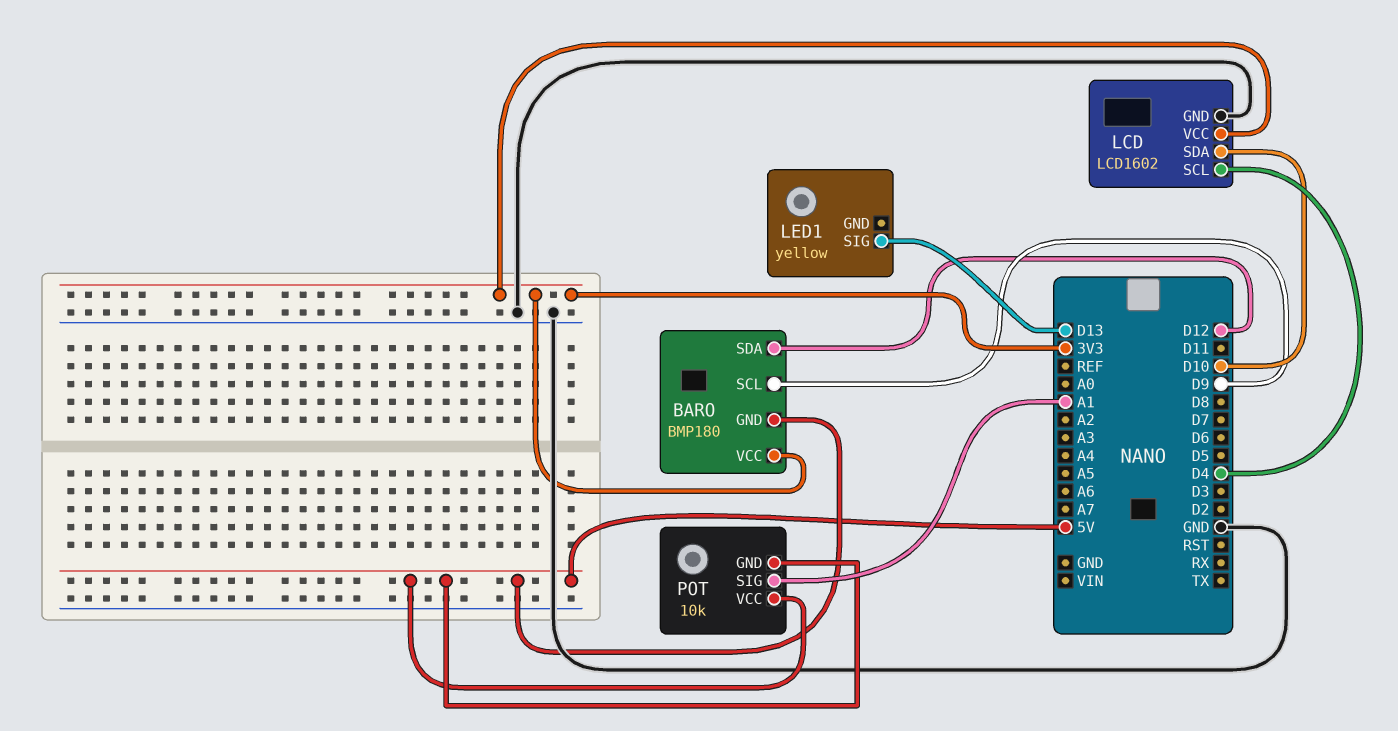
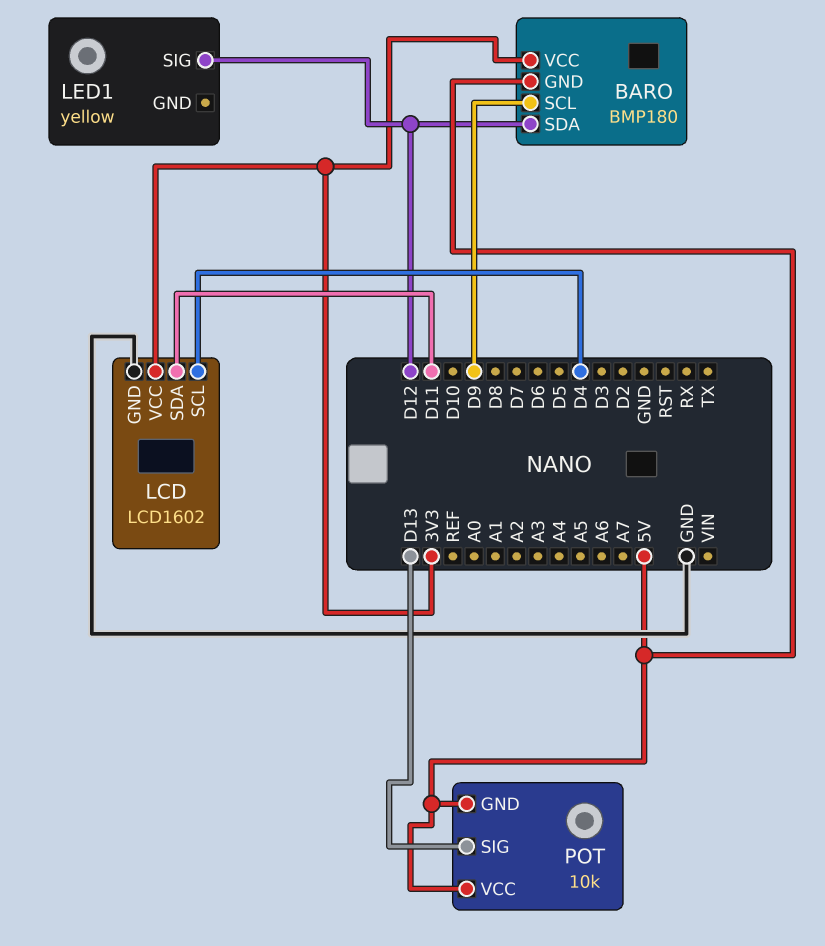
LCD pin SDA: D10 -> D11
LED1 pin SIG: D13 -> D12
POT pin SIG: A1 -> D13

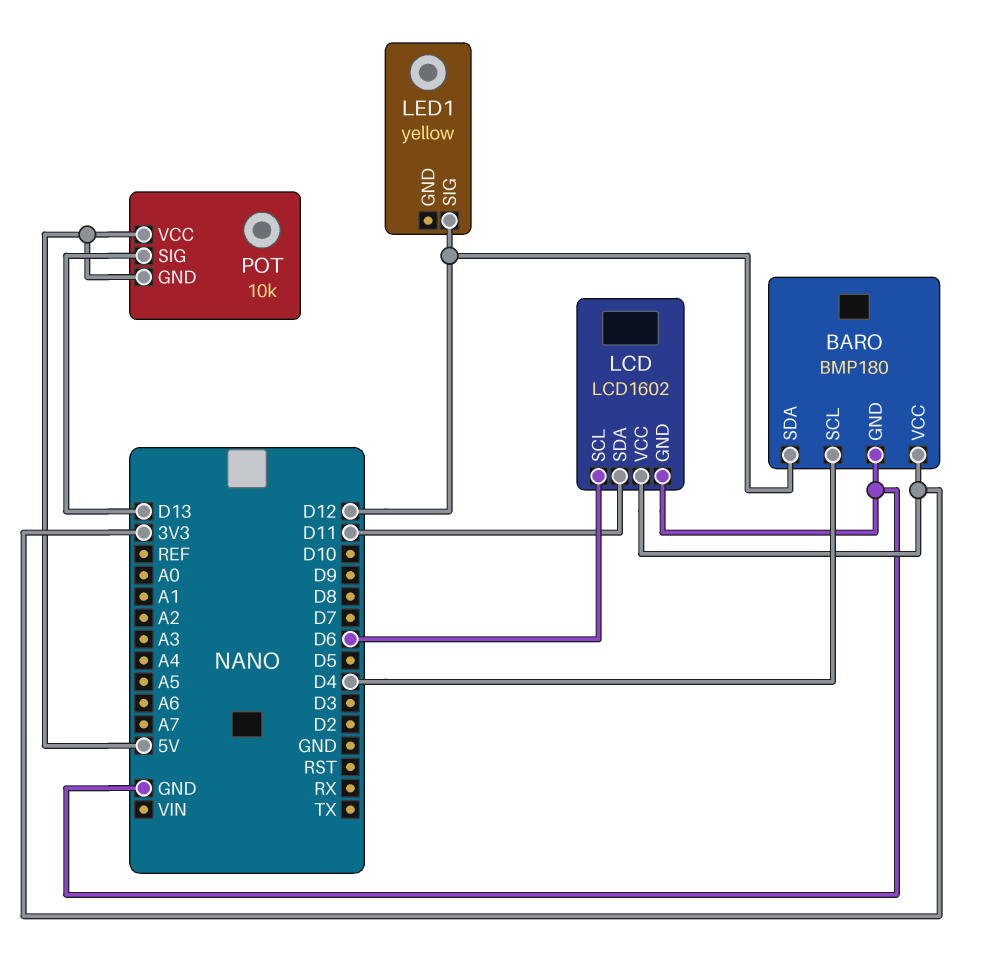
BARO pin GND: 5V -> GND
BARO pin SCL: D9 -> D4
LCD pin SCL: D4 -> D6

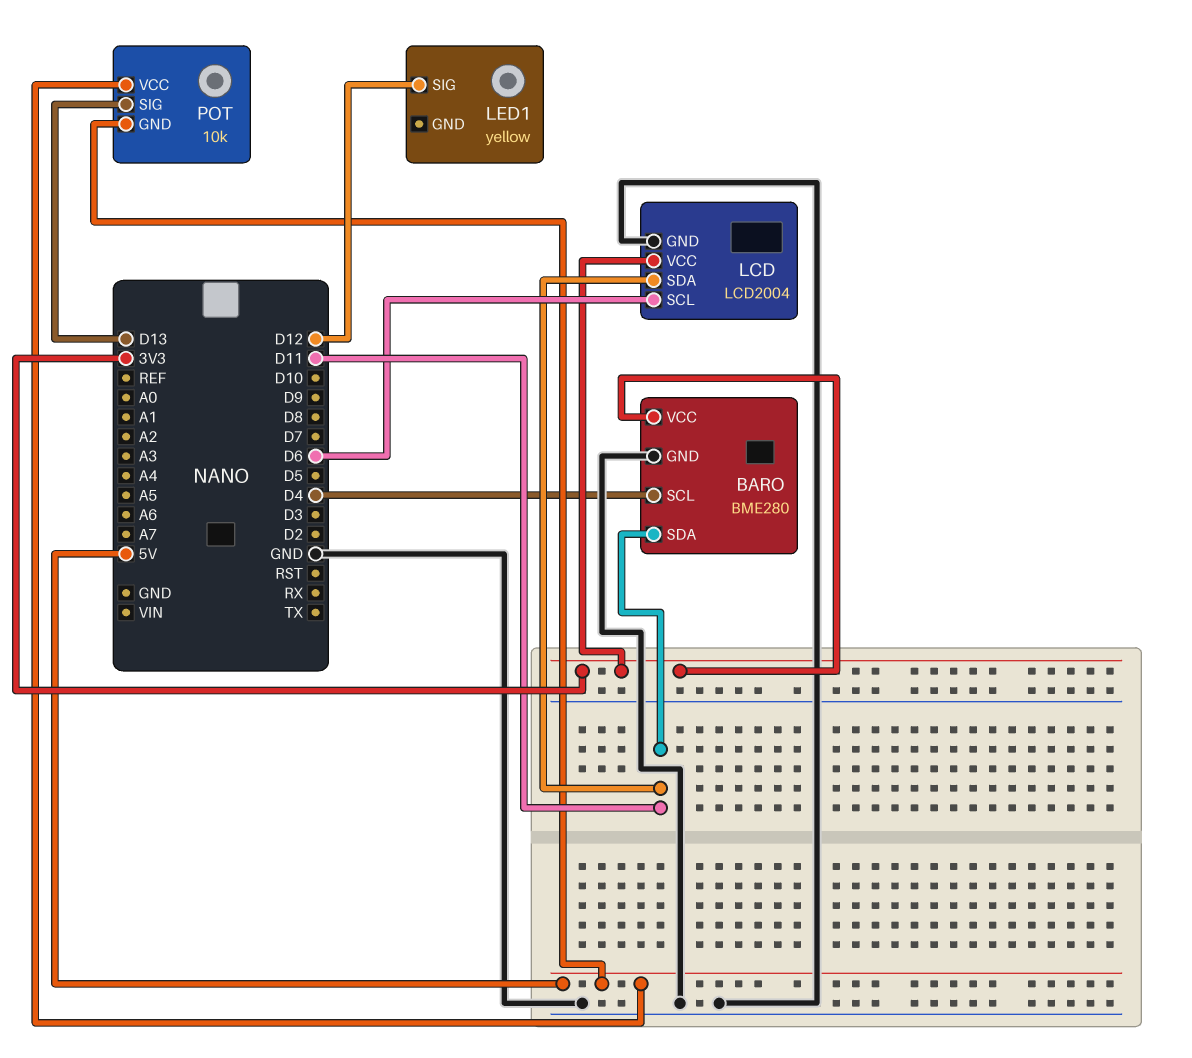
BARO: BMP180 -> BME280
BARO pin SDA: D12 -> D11
LCD: LCD1602 -> LCD2004

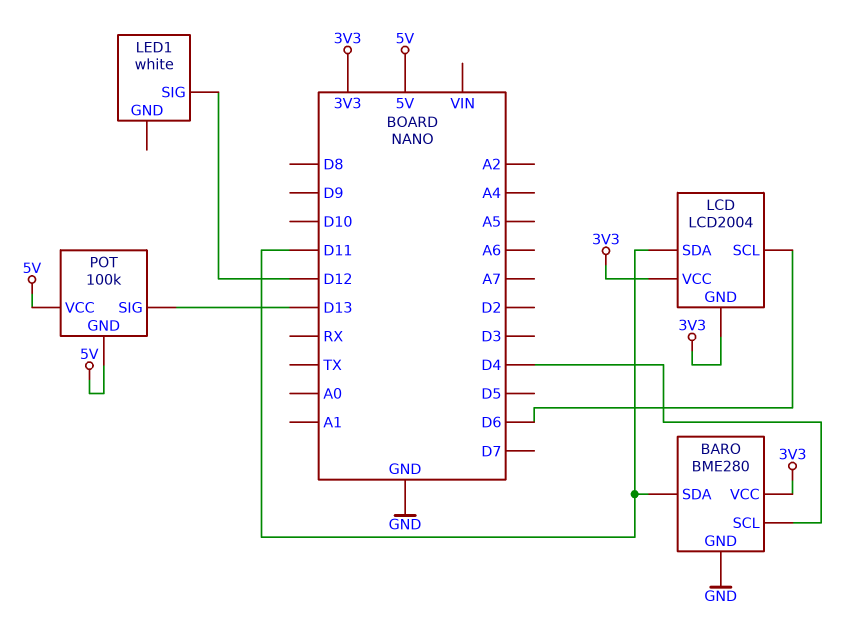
LCD pin GND: GND -> 3V3
LED1: yellow -> white
POT: 10k -> 100k

